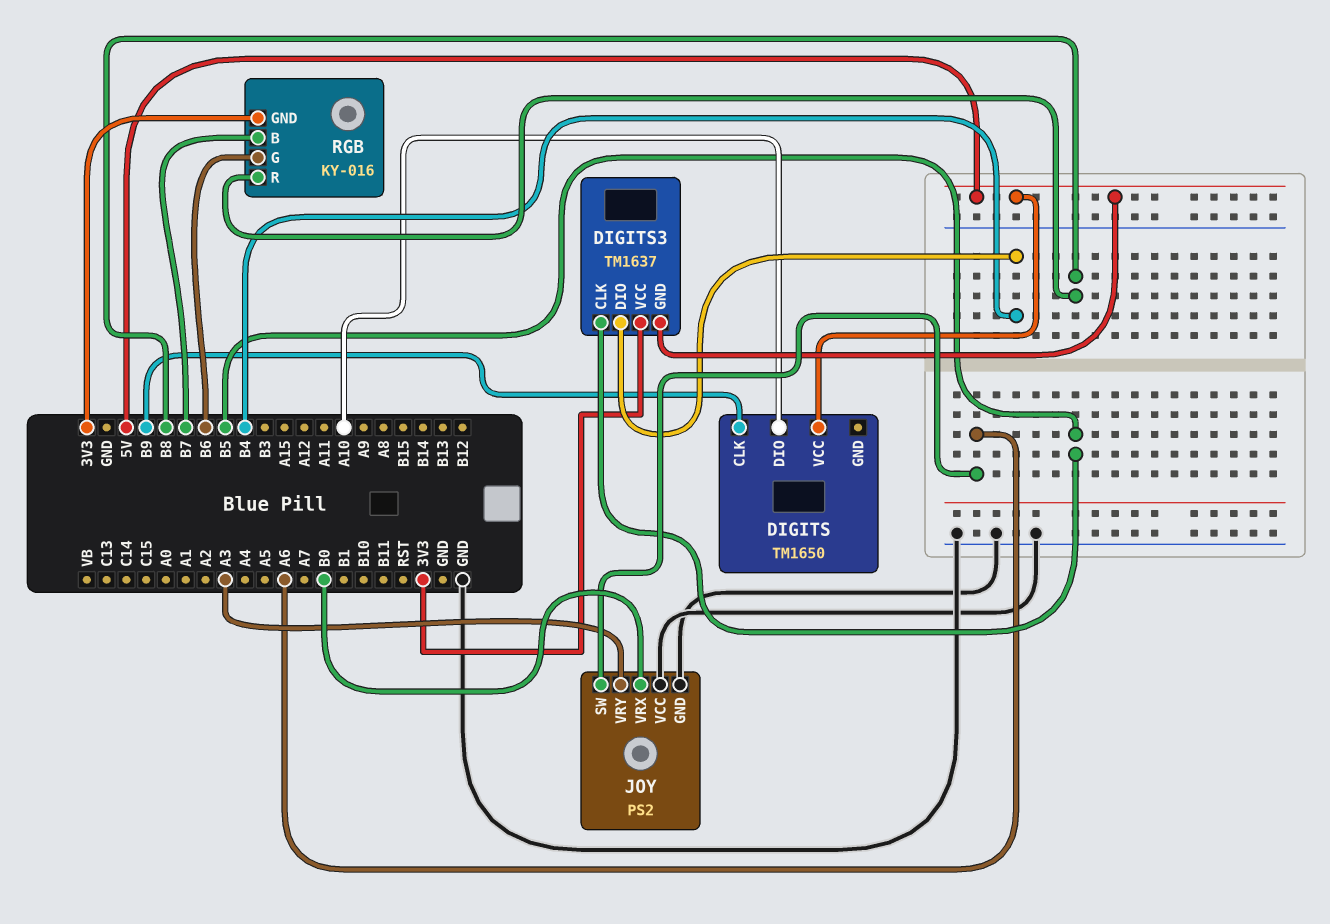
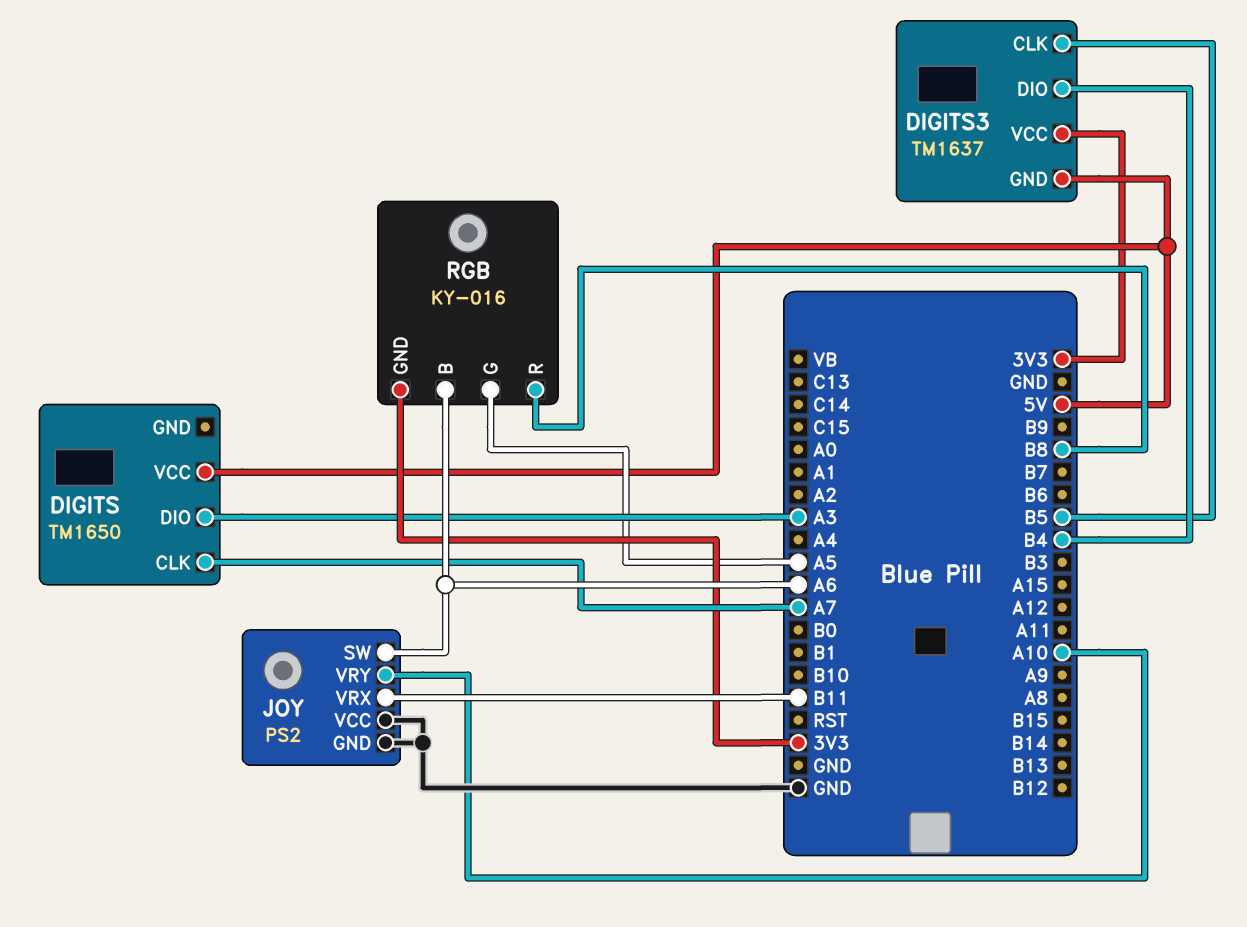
DIGITS pin CLK: B9 -> A7
DIGITS pin DIO: A10 -> A3
JOY pin VRX: B0 -> B11
JOY pin VRY: A3 -> A10
RGB pin B: B7 -> A6
RGB pin G: B6 -> A5

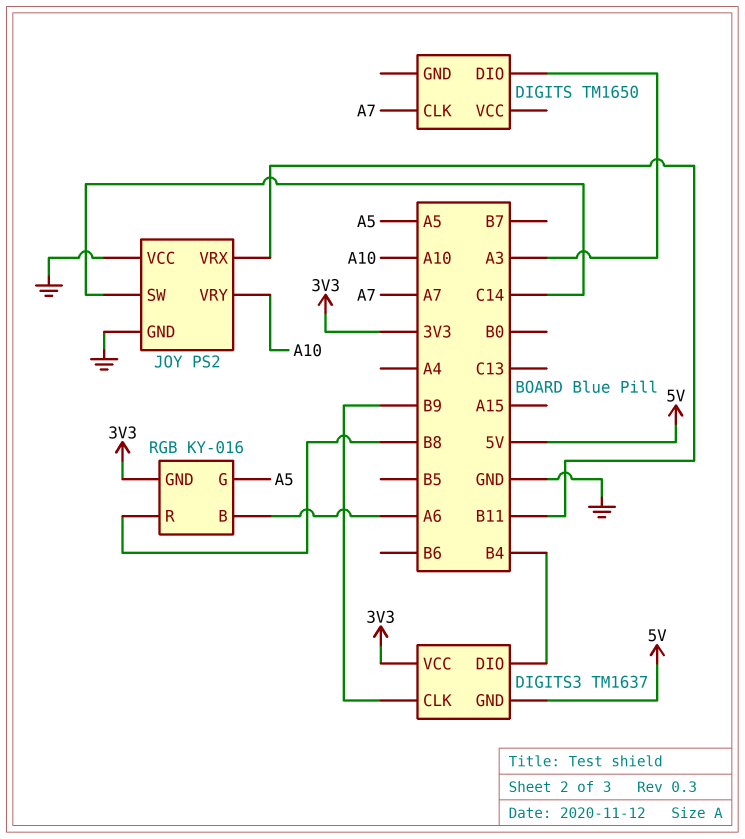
DIGITS pin VCC: 5V -> none
DIGITS3 pin CLK: B5 -> B9
JOY pin SW: A6 -> C14

